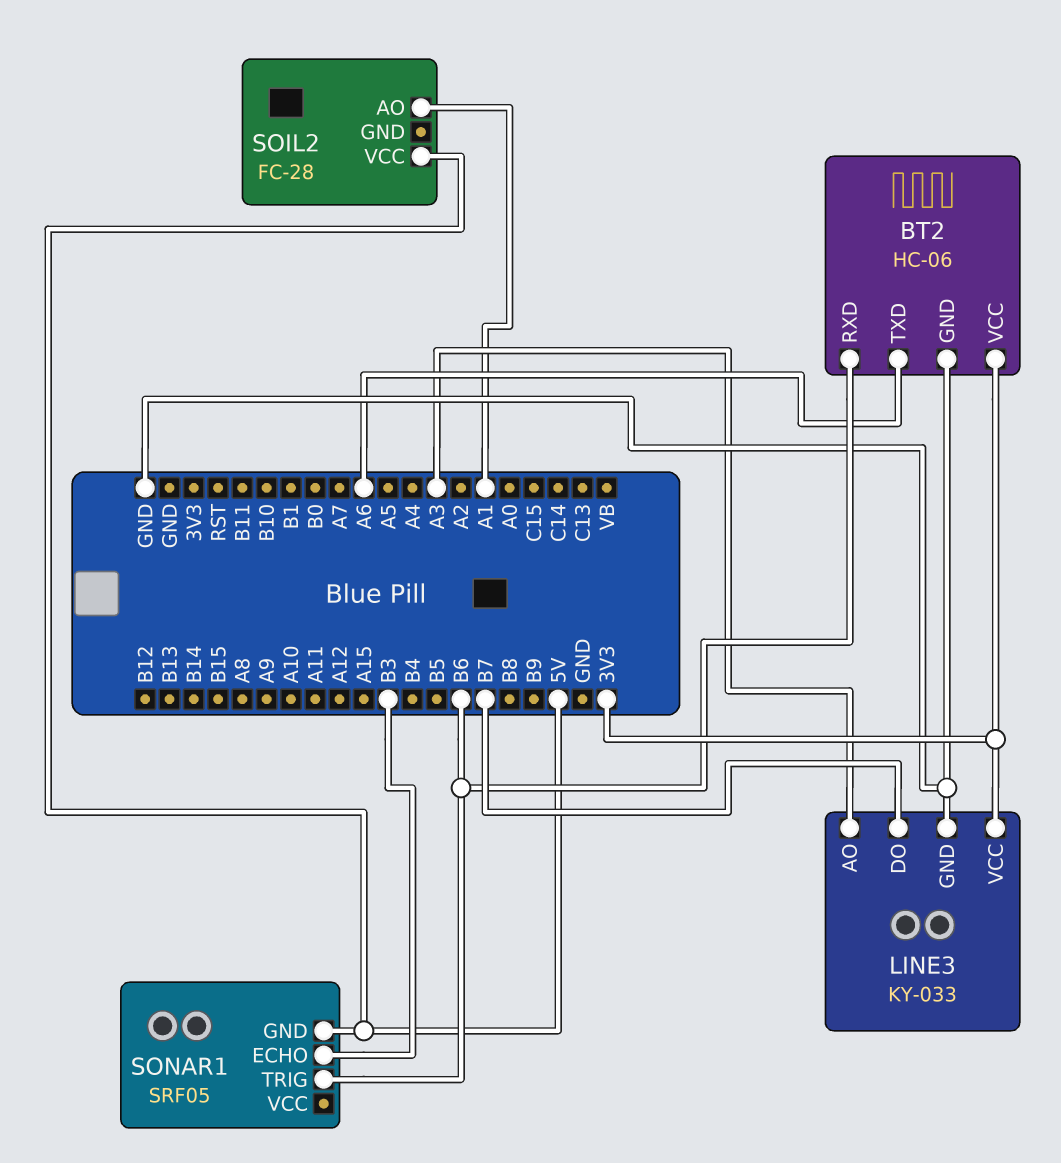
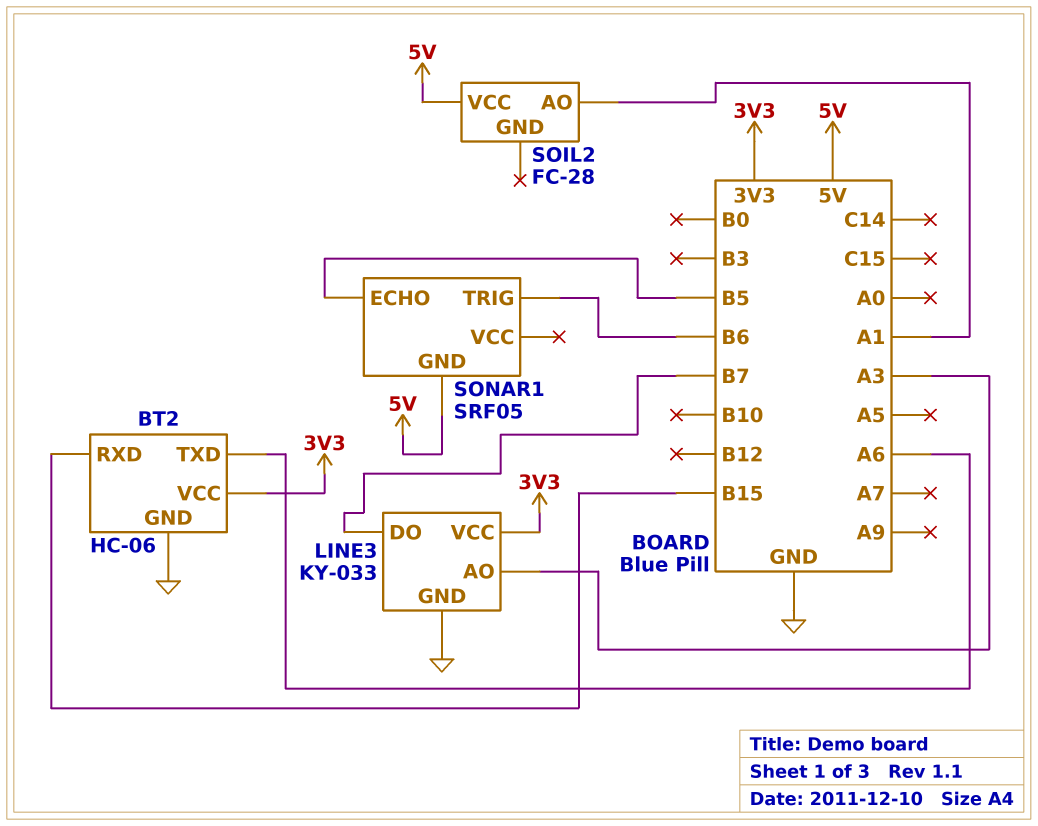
BT2 pin RXD: B6 -> B15
SONAR1 pin ECHO: B3 -> B5

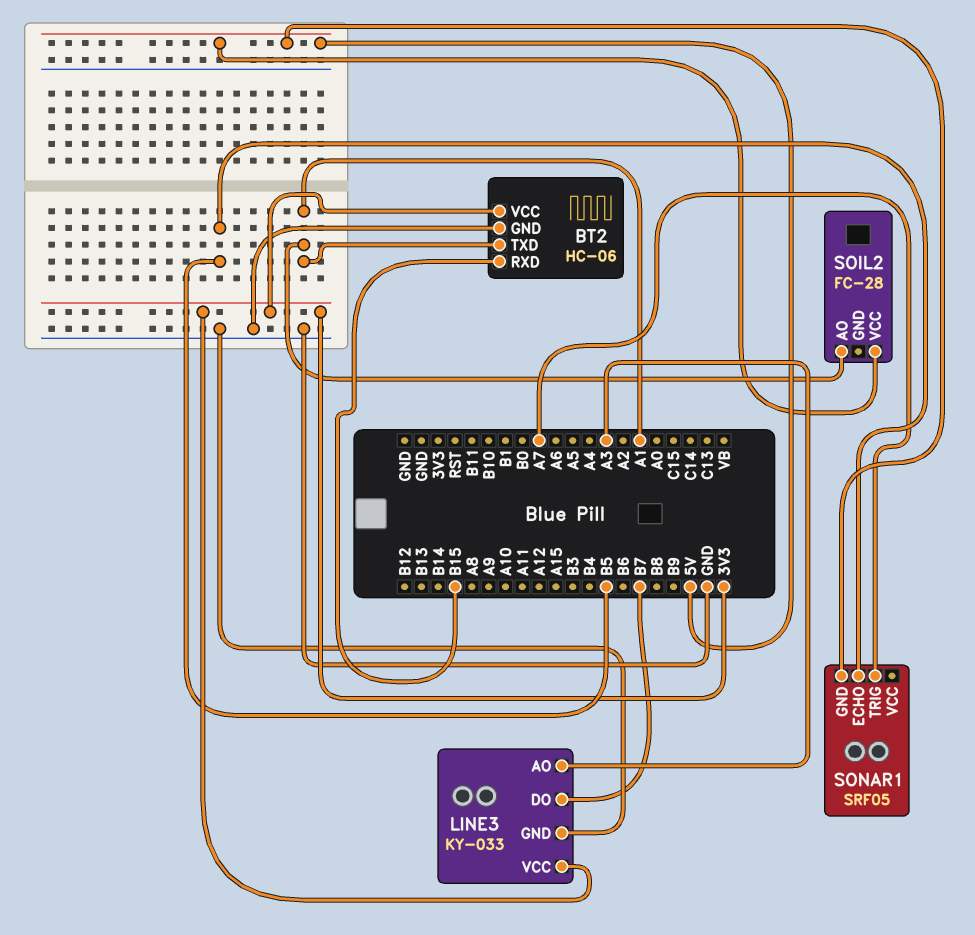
BT2 pin TXD: A6 -> A1
SONAR1 pin TRIG: B6 -> A7

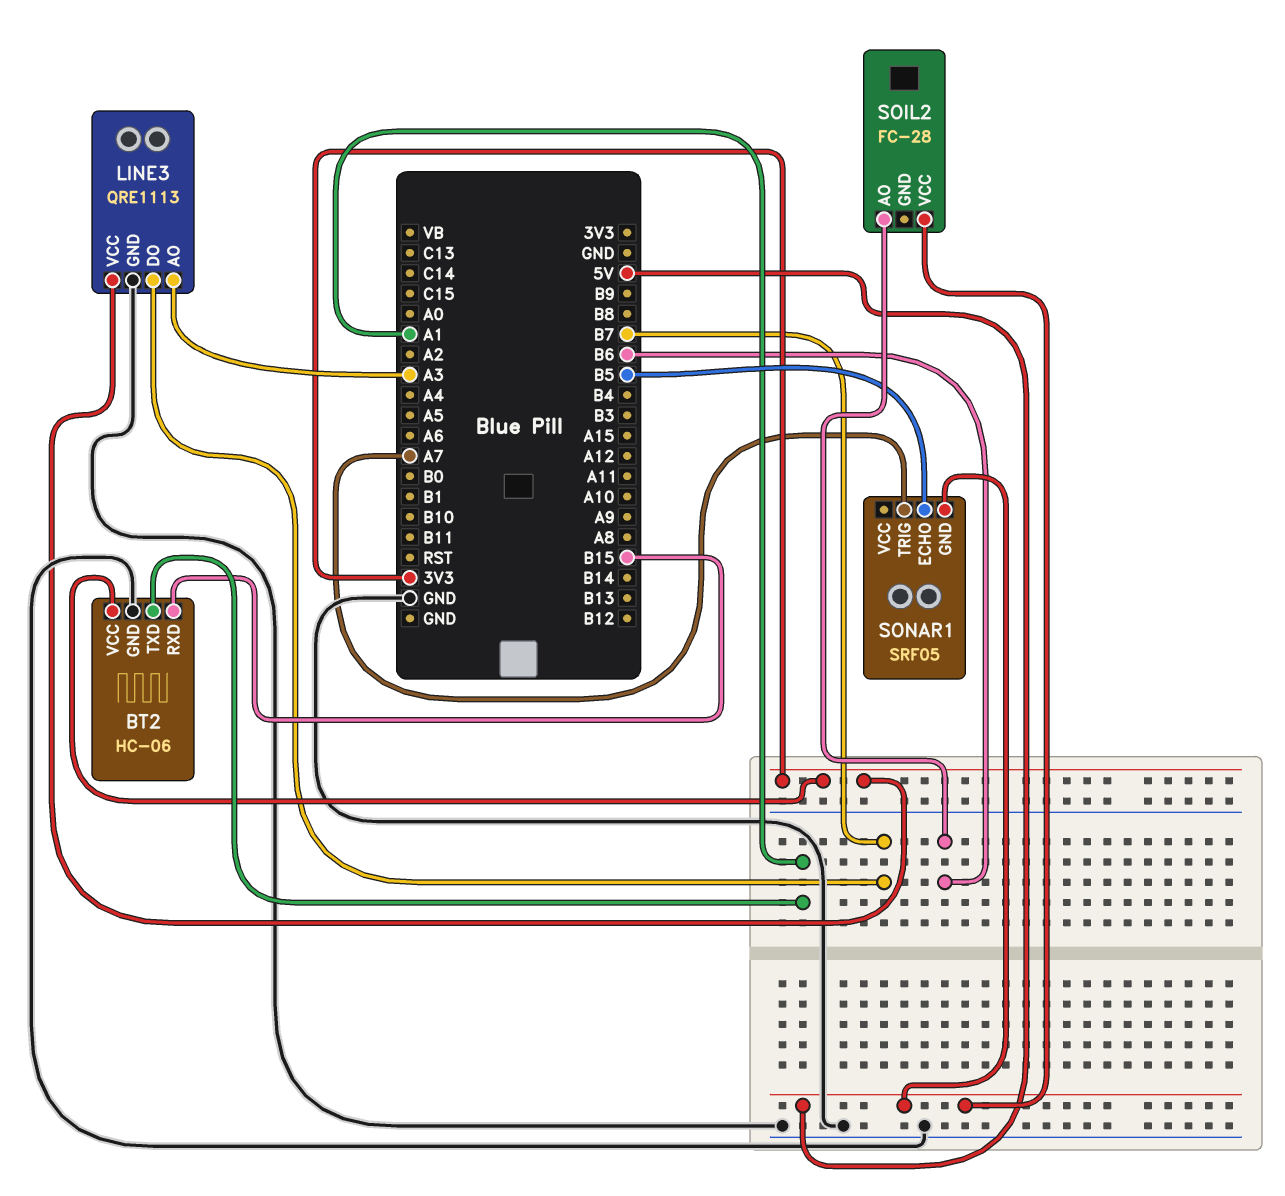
LINE3: KY-033 -> QRE1113
SOIL2 pin AO: A1 -> B6

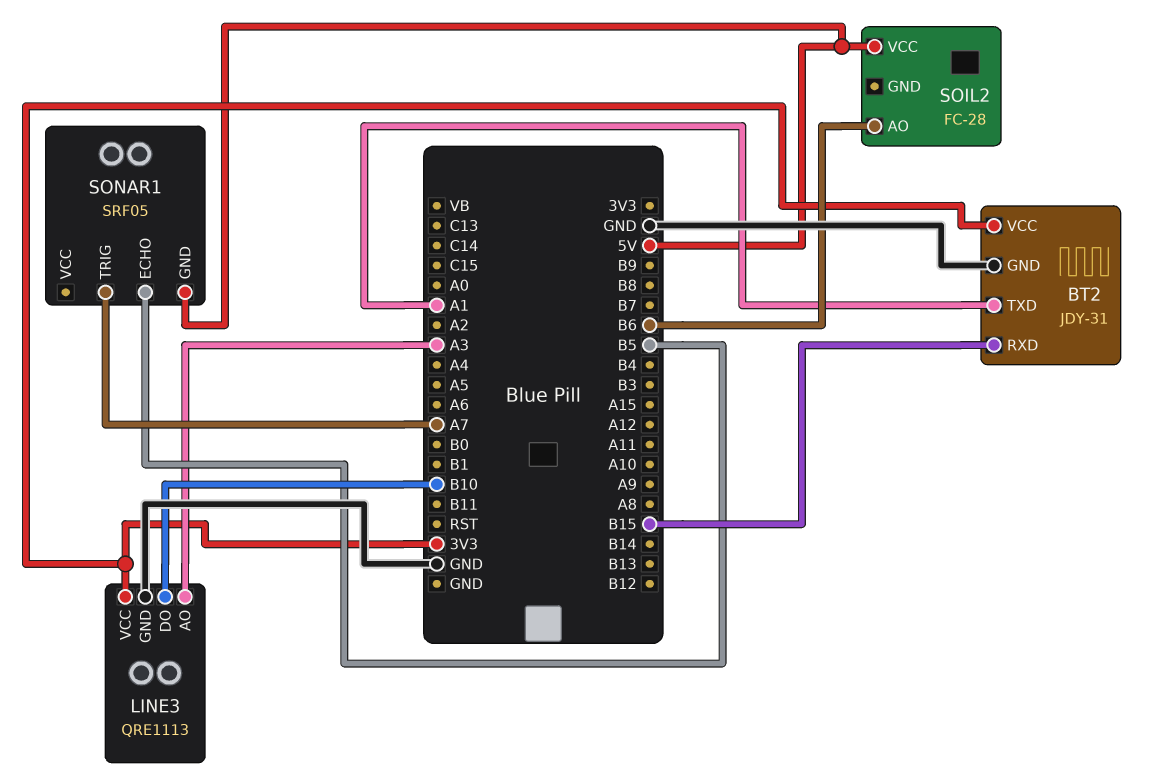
BT2: HC-06 -> JDY-31
LINE3 pin DO: B7 -> B10

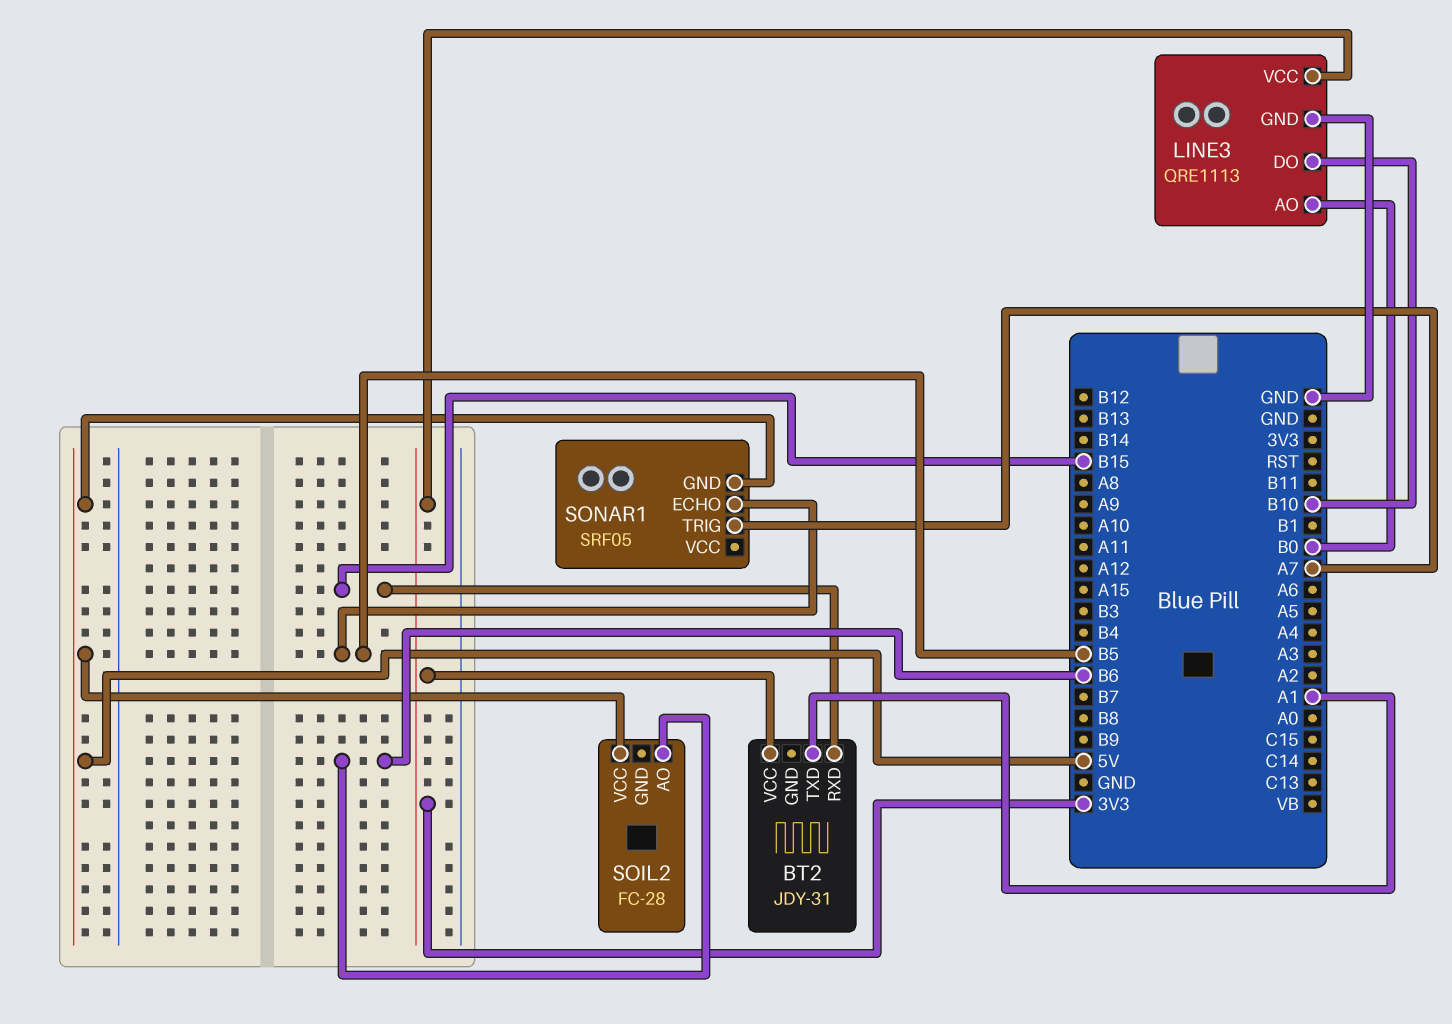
BT2 pin GND: GND -> none
LINE3 pin AO: A3 -> B0

